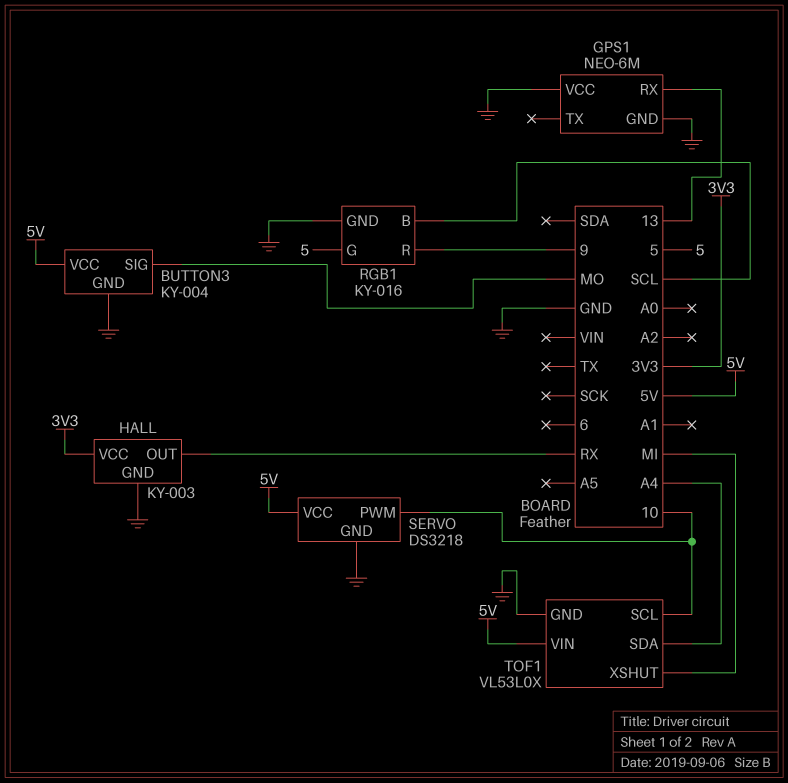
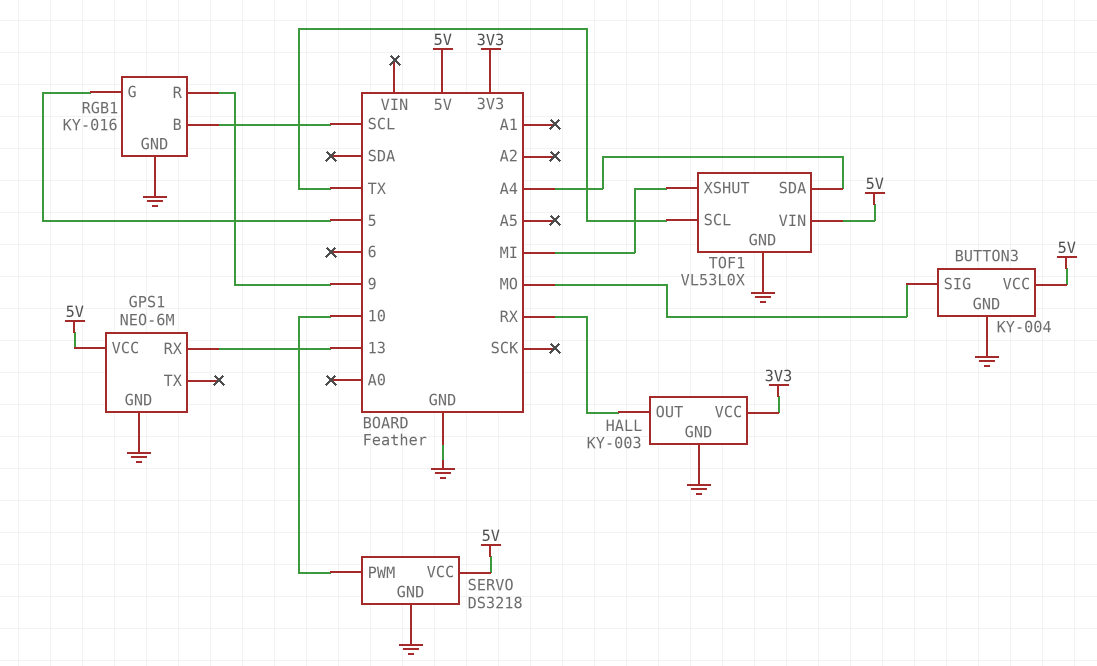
GPS1 pin VCC: GND -> 5V
TOF1 pin SCL: 10 -> TX

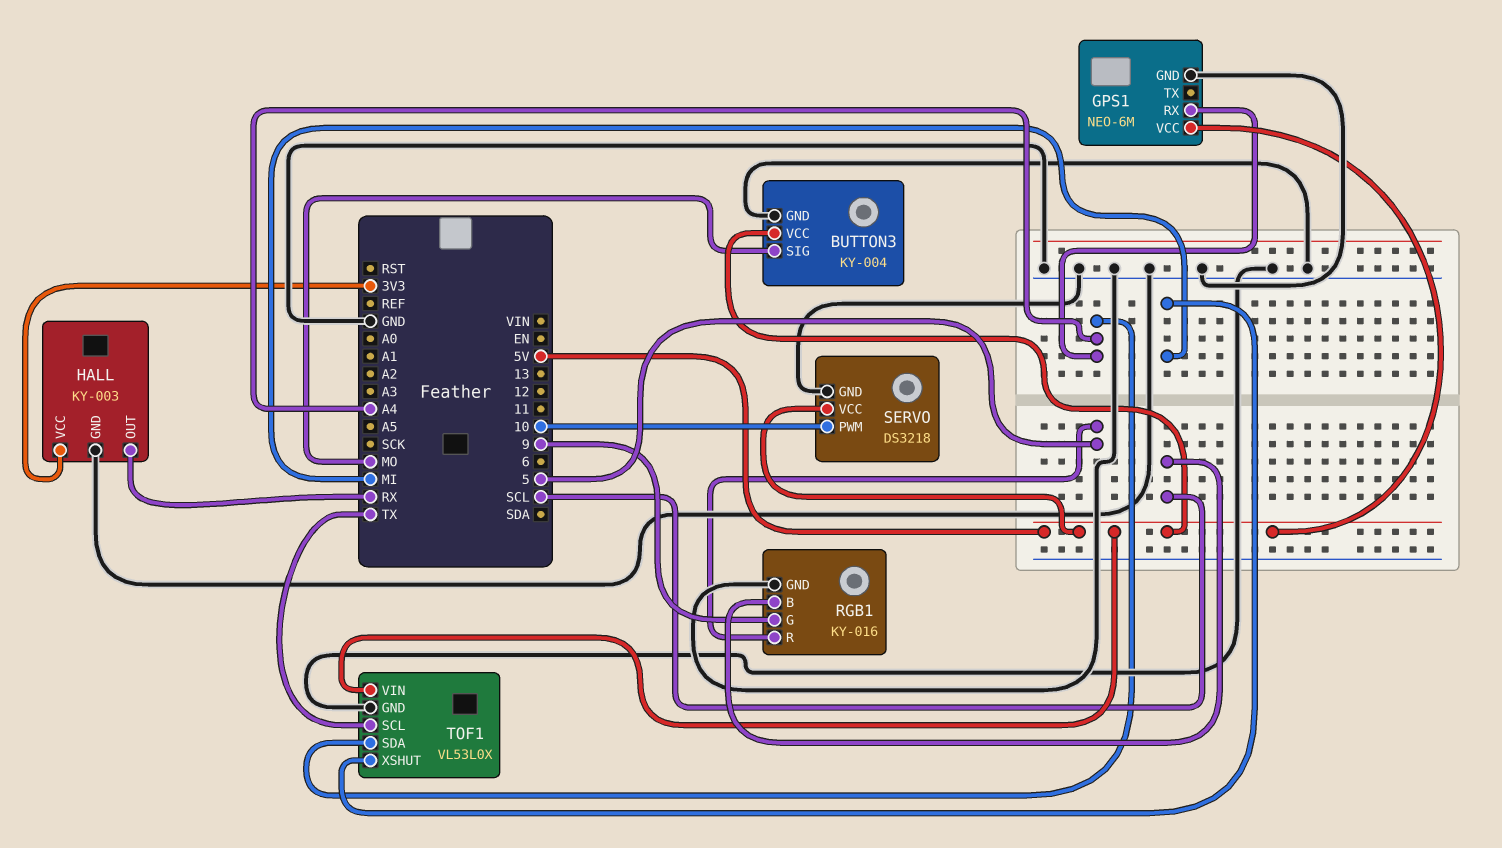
GPS1 pin RX: 13 -> A4
RGB1 pin G: 5 -> 9
RGB1 pin R: 9 -> 5

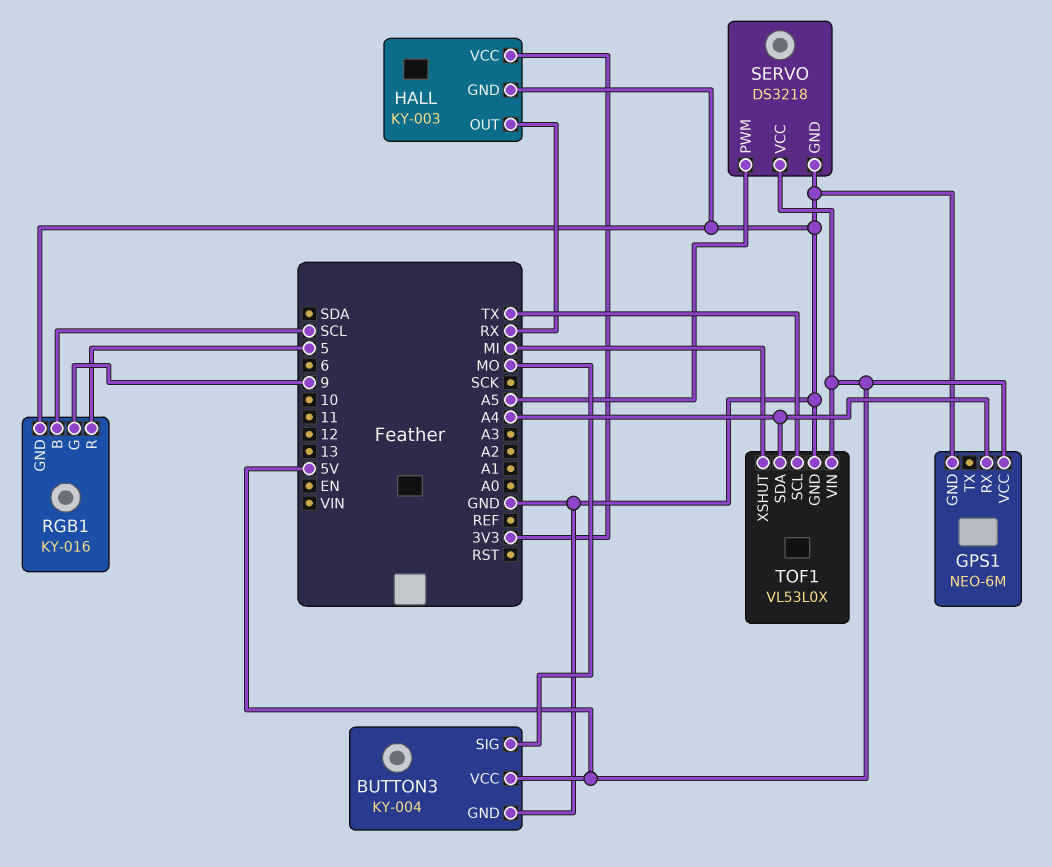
SERVO pin PWM: 10 -> A5

